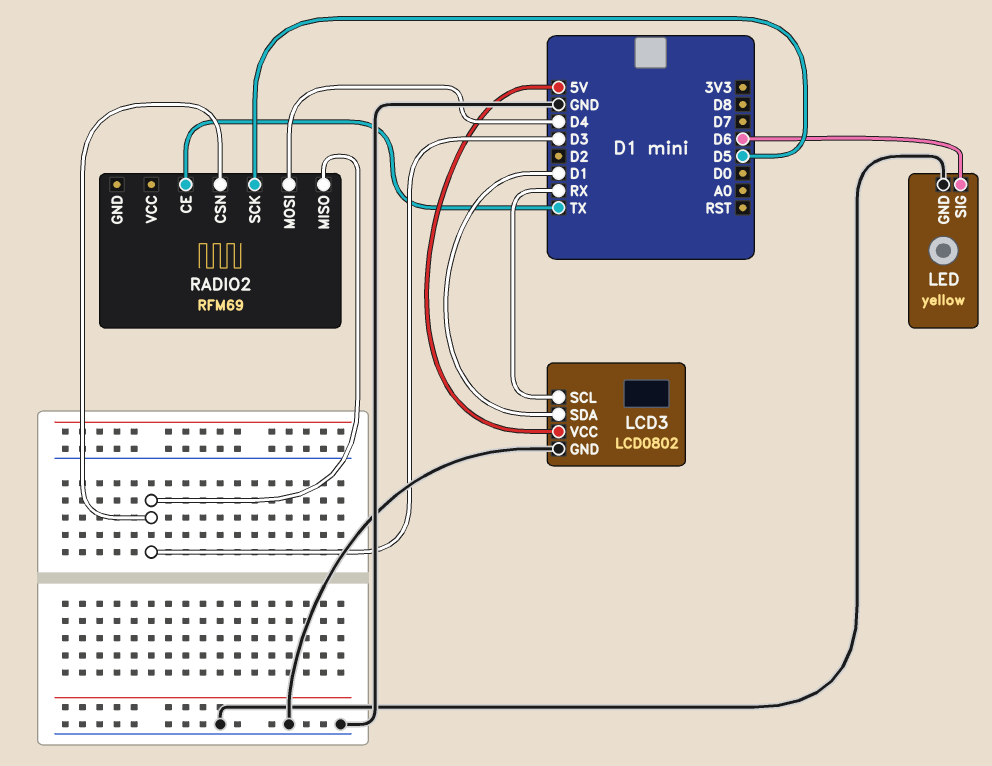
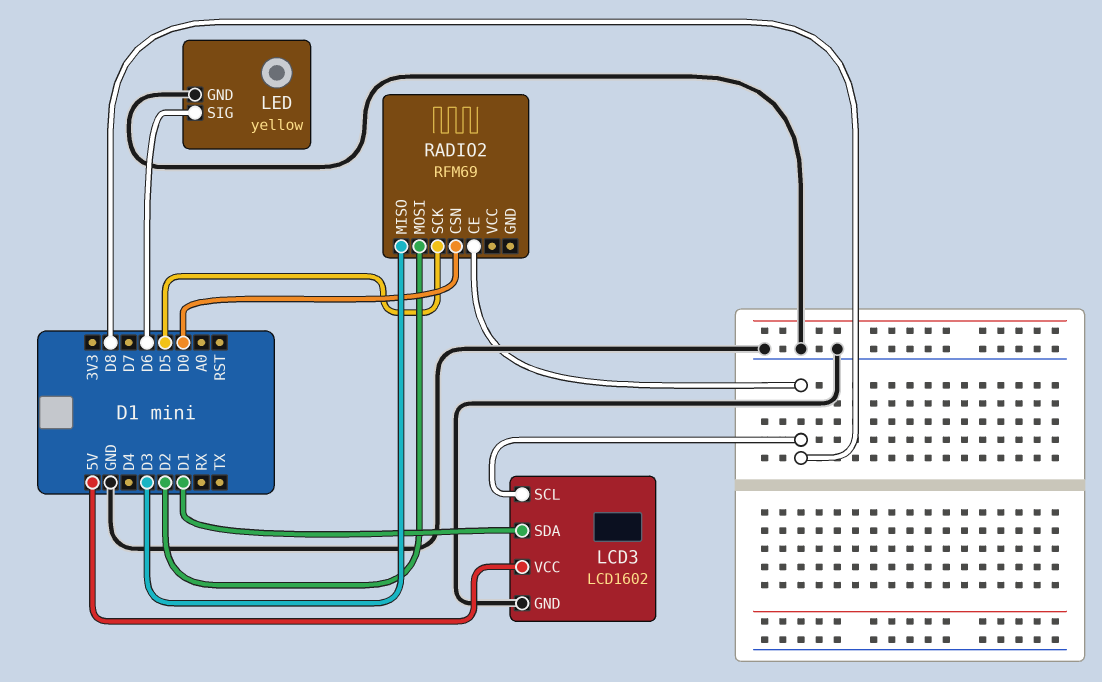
LCD3: LCD0802 -> LCD1602
LCD3 pin SCL: RX -> D8
RADIO2 pin CE: TX -> D8
RADIO2 pin CSN: D3 -> D0
RADIO2 pin MOSI: D4 -> D2

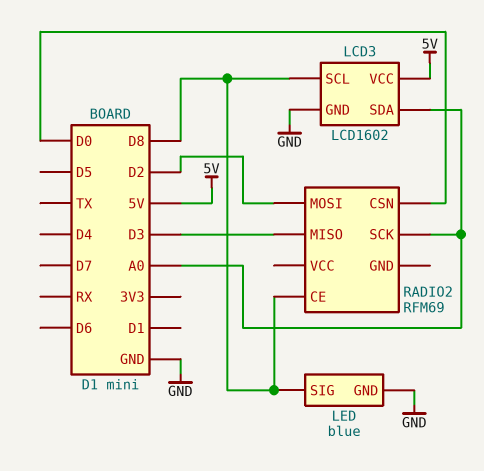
LCD3 pin SDA: D1 -> A0
LED: yellow -> blue
LED pin SIG: D6 -> D8
RADIO2 pin SCK: D5 -> A0

